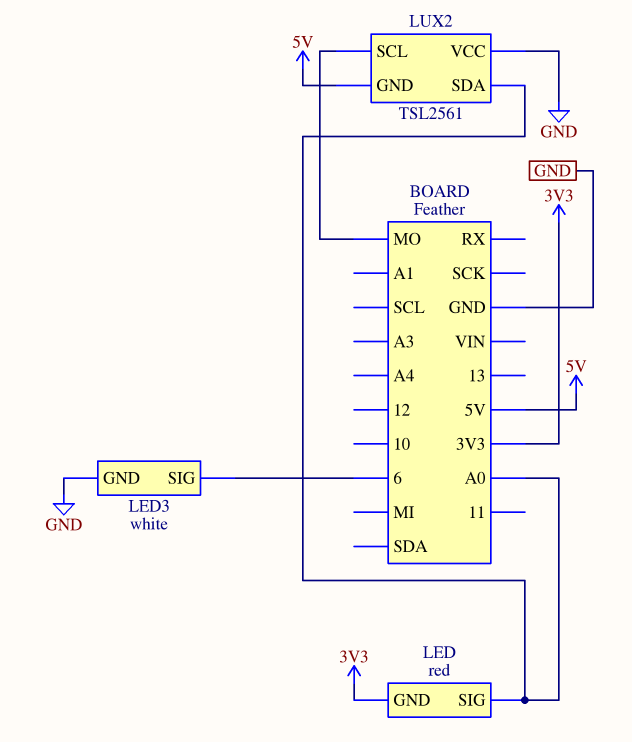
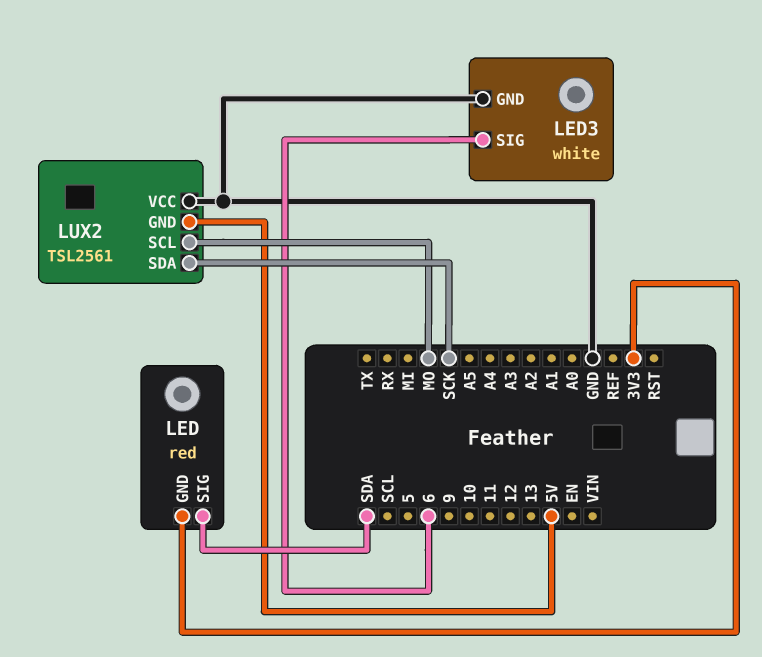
LED pin SIG: A0 -> SDA
LUX2 pin SDA: A0 -> SCK

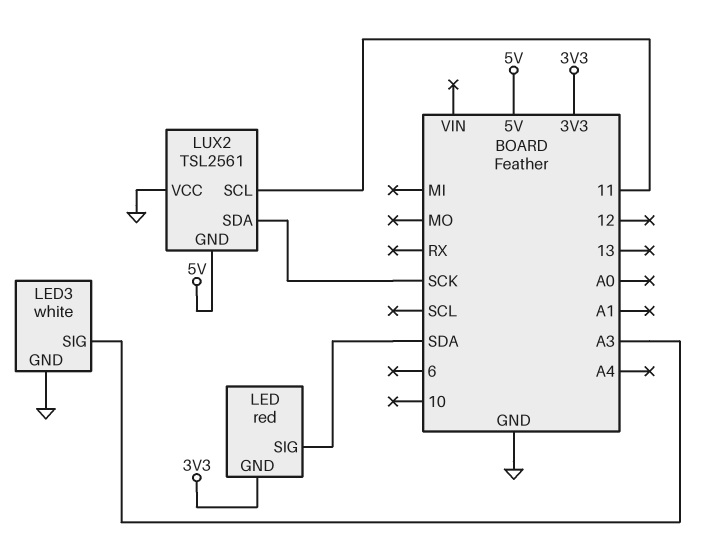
LED3 pin SIG: 6 -> A3
LUX2 pin SCL: MO -> 11

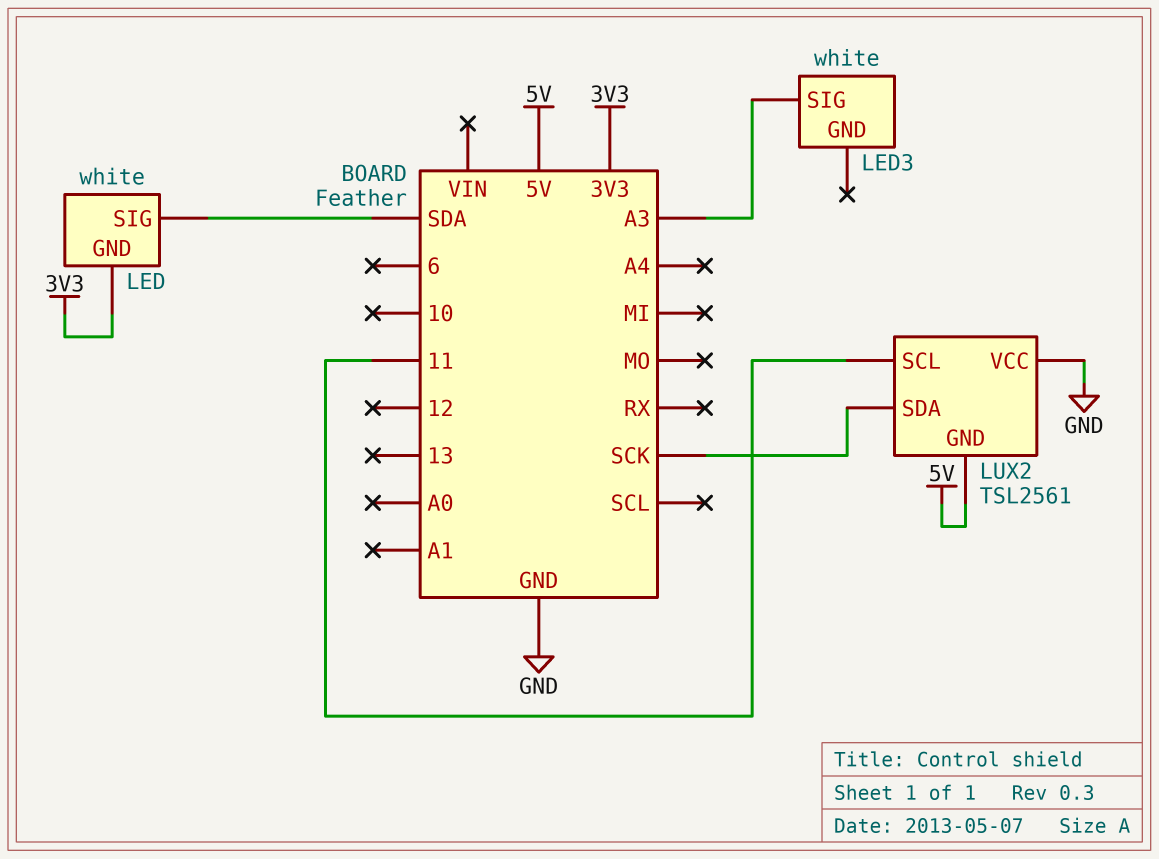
LED: red -> white
LED3 pin GND: GND -> none

